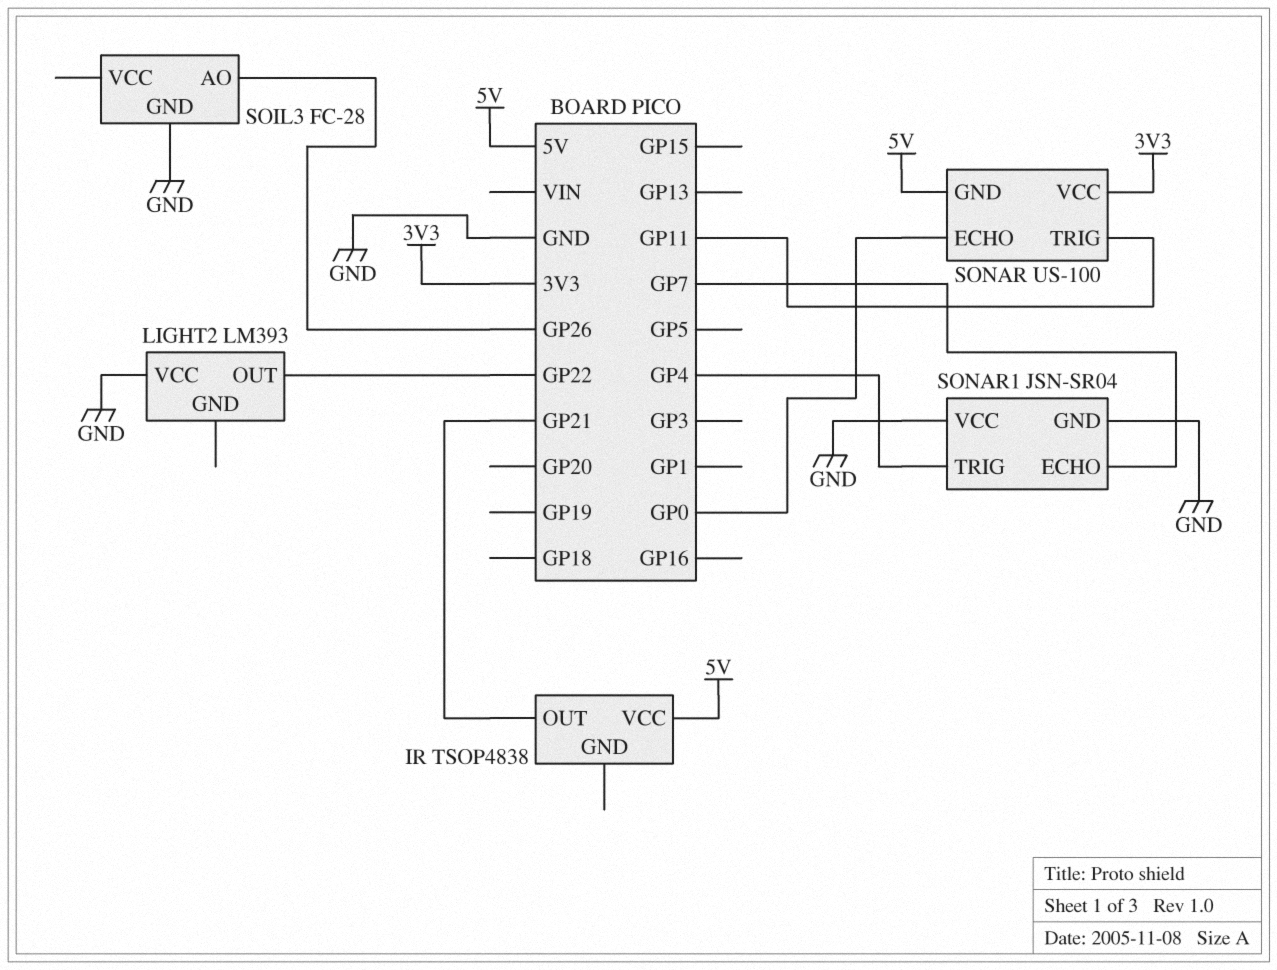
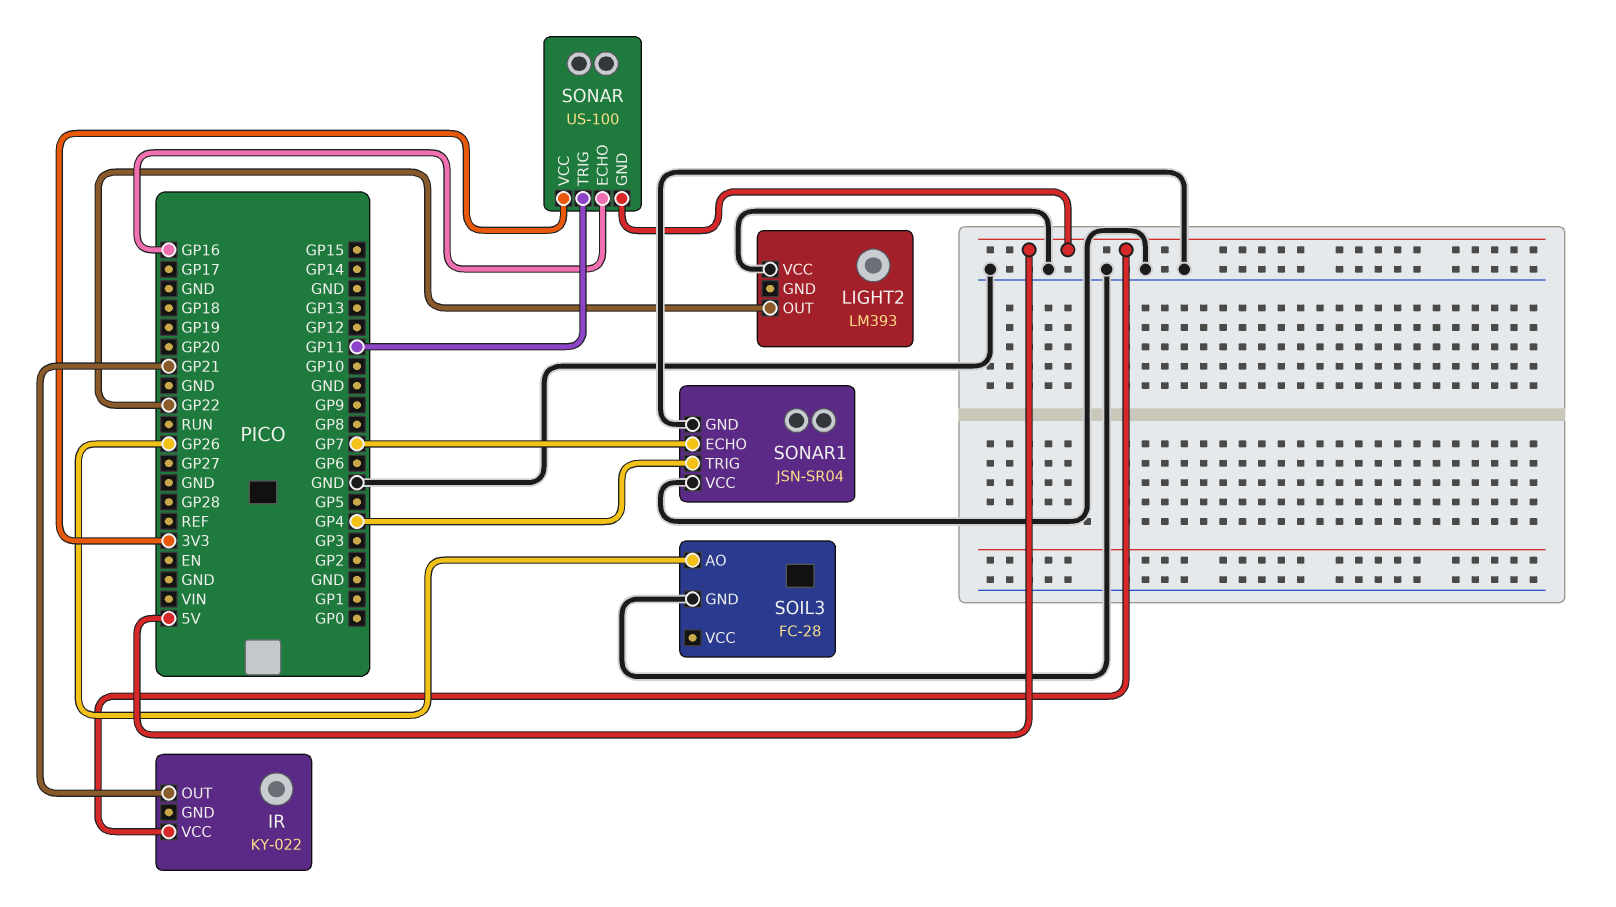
IR: TSOP4838 -> KY-022
SONAR pin ECHO: GP0 -> GP16

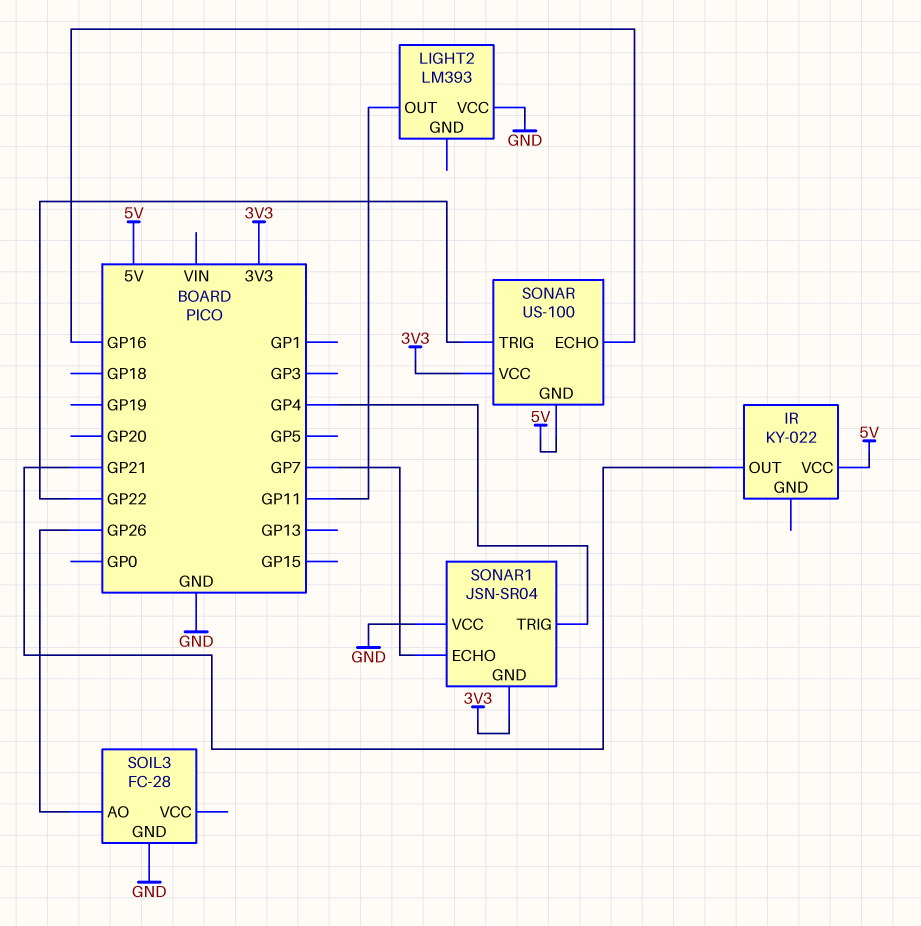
LIGHT2 pin OUT: GP22 -> GP11
SONAR pin TRIG: GP11 -> GP22
SONAR1 pin GND: GND -> 3V3

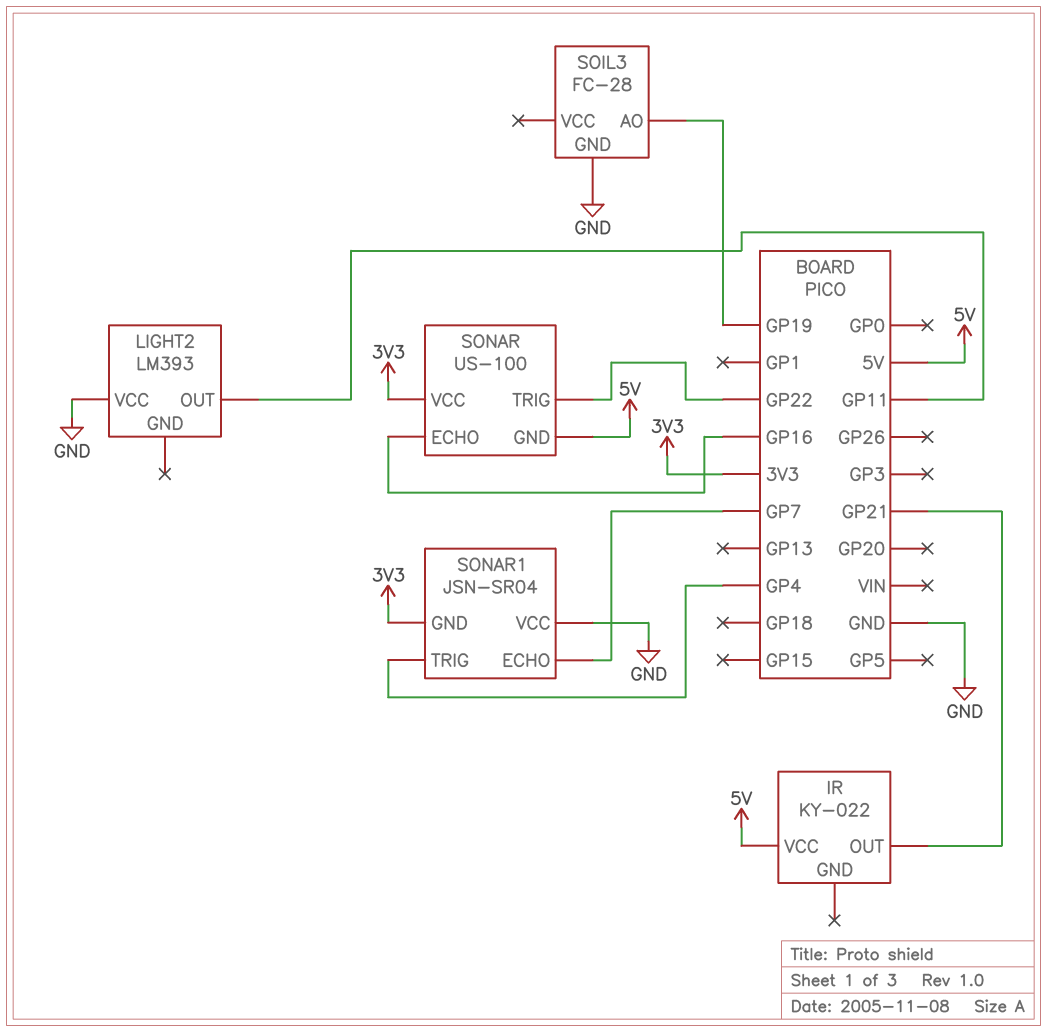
SOIL3 pin AO: GP26 -> GP19

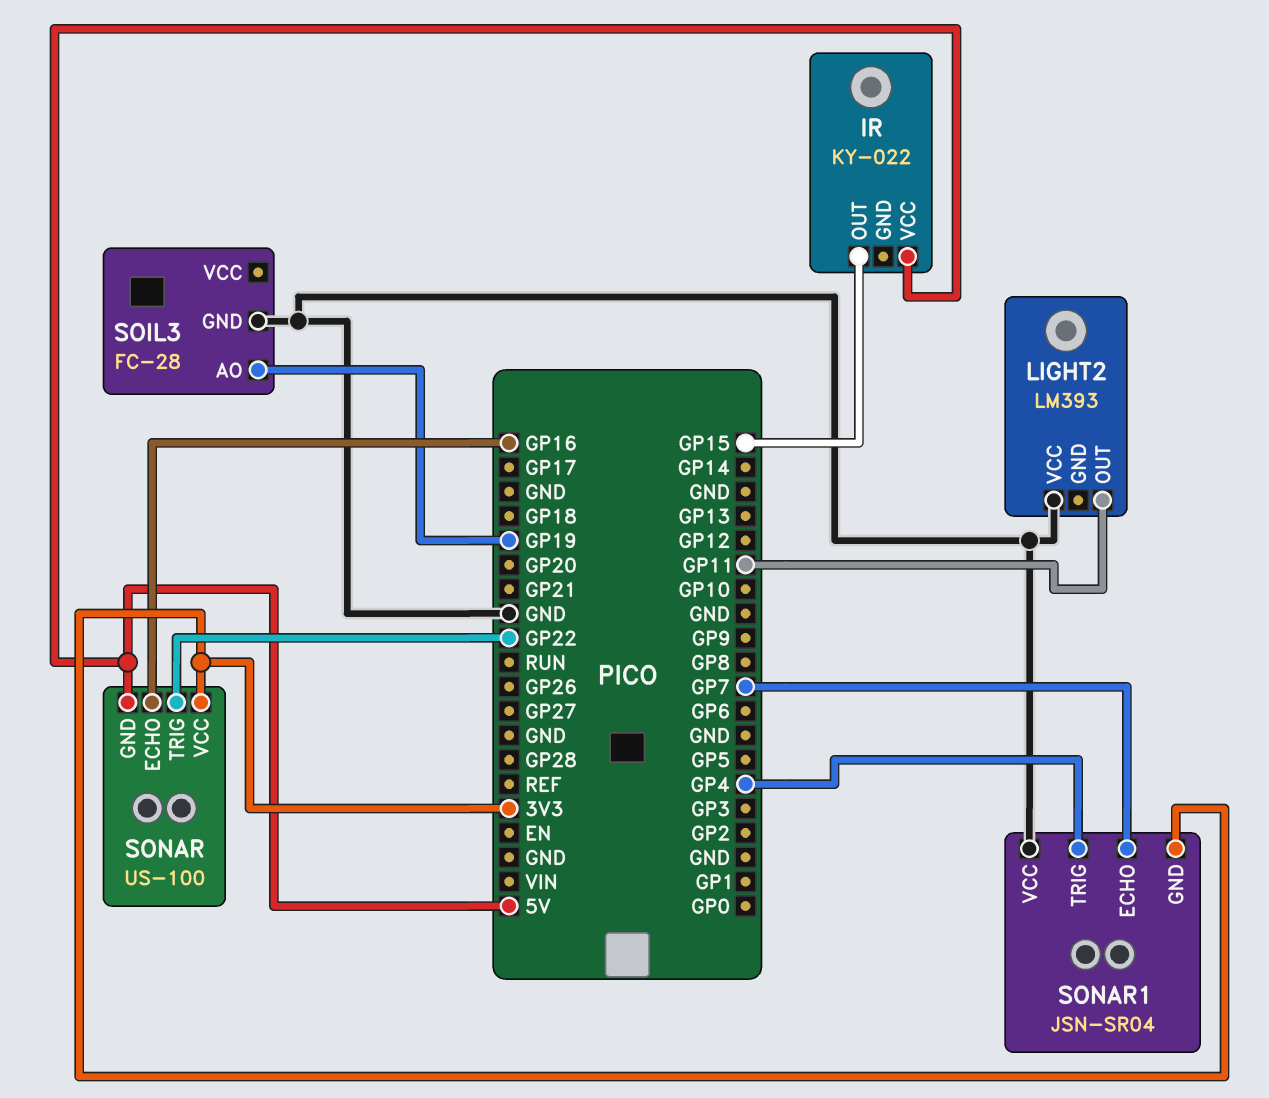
IR pin OUT: GP21 -> GP15

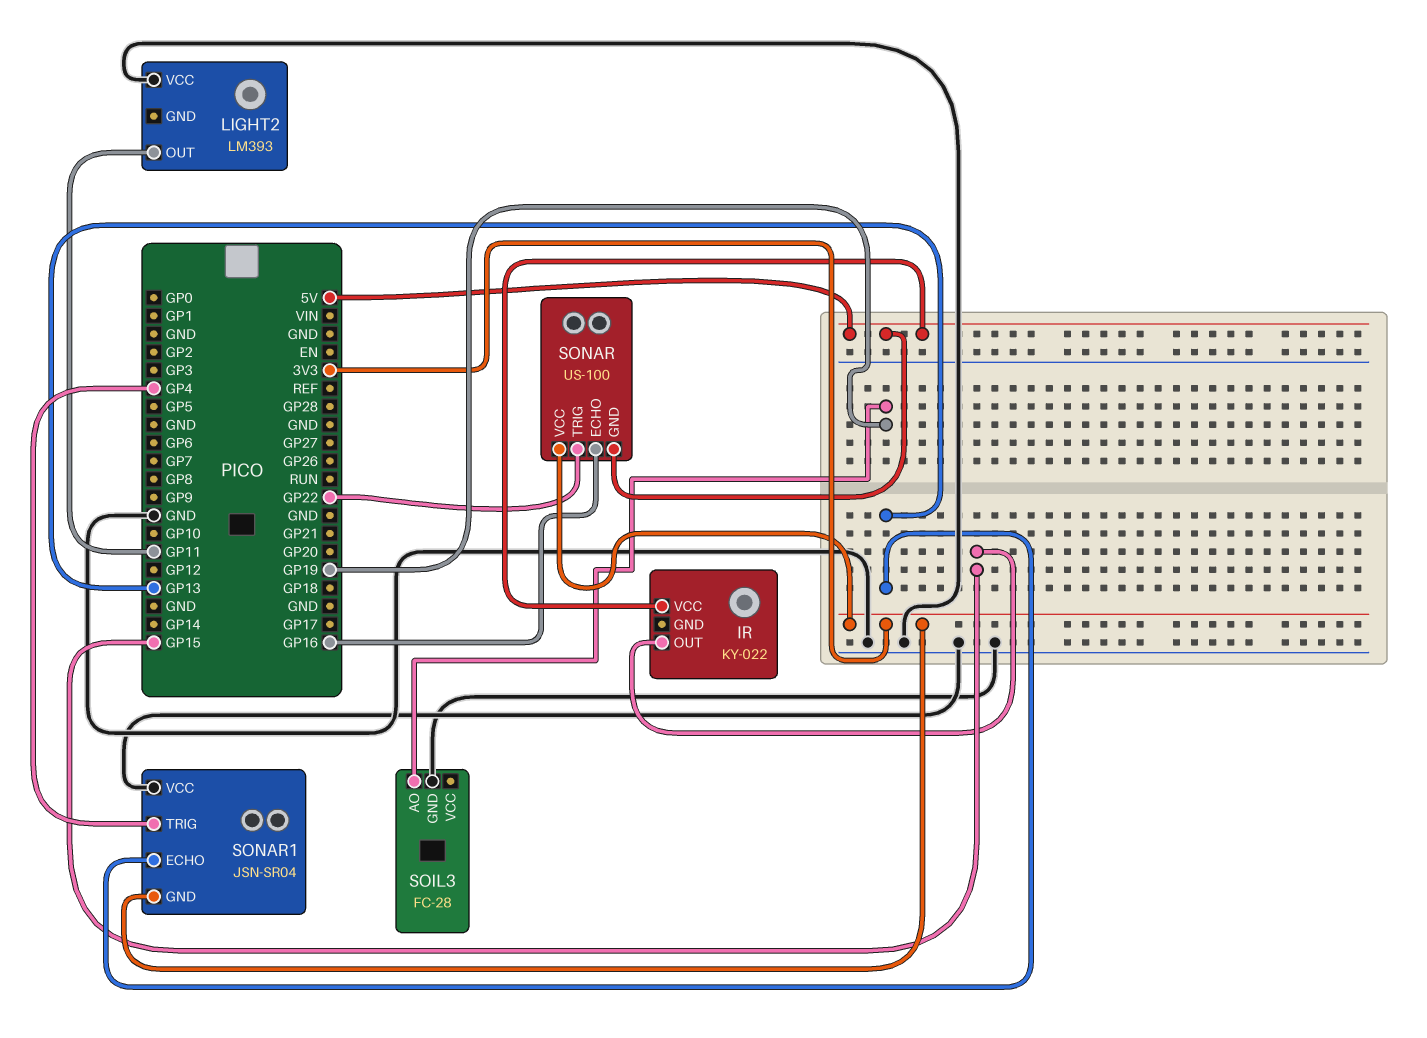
SONAR1 pin ECHO: GP7 -> GP13

